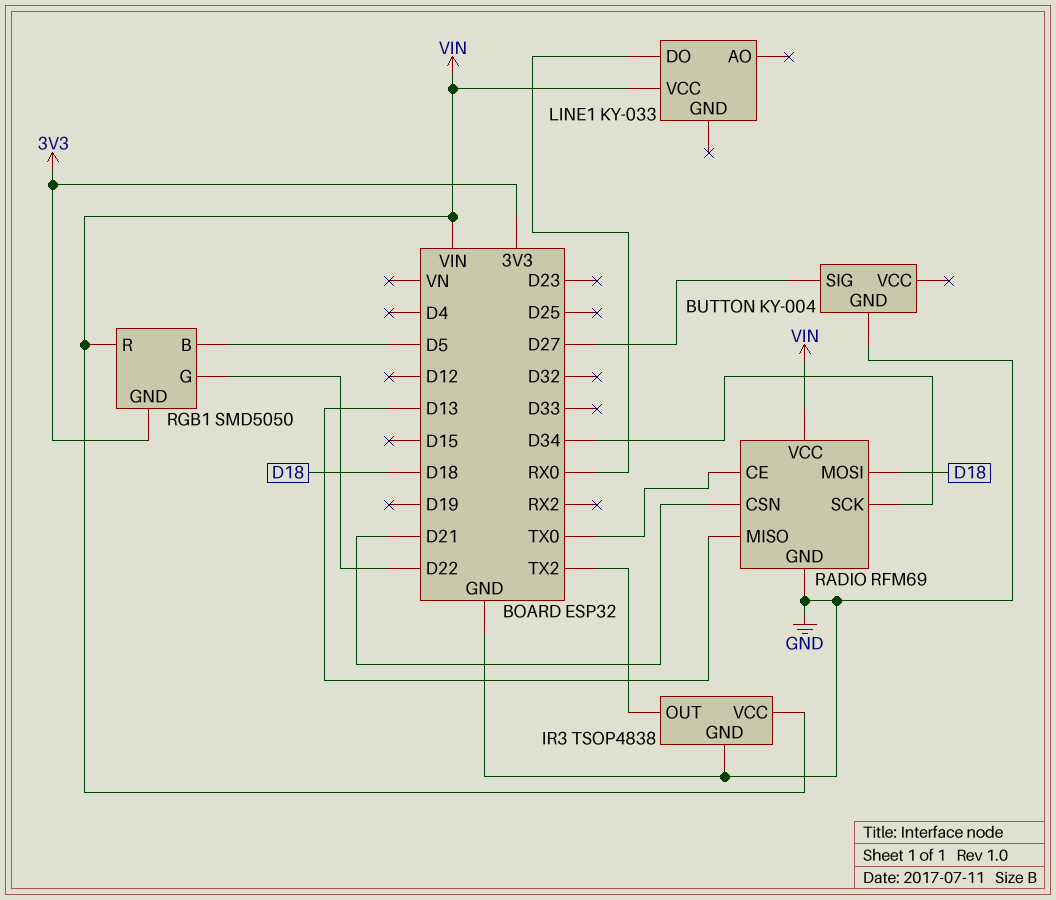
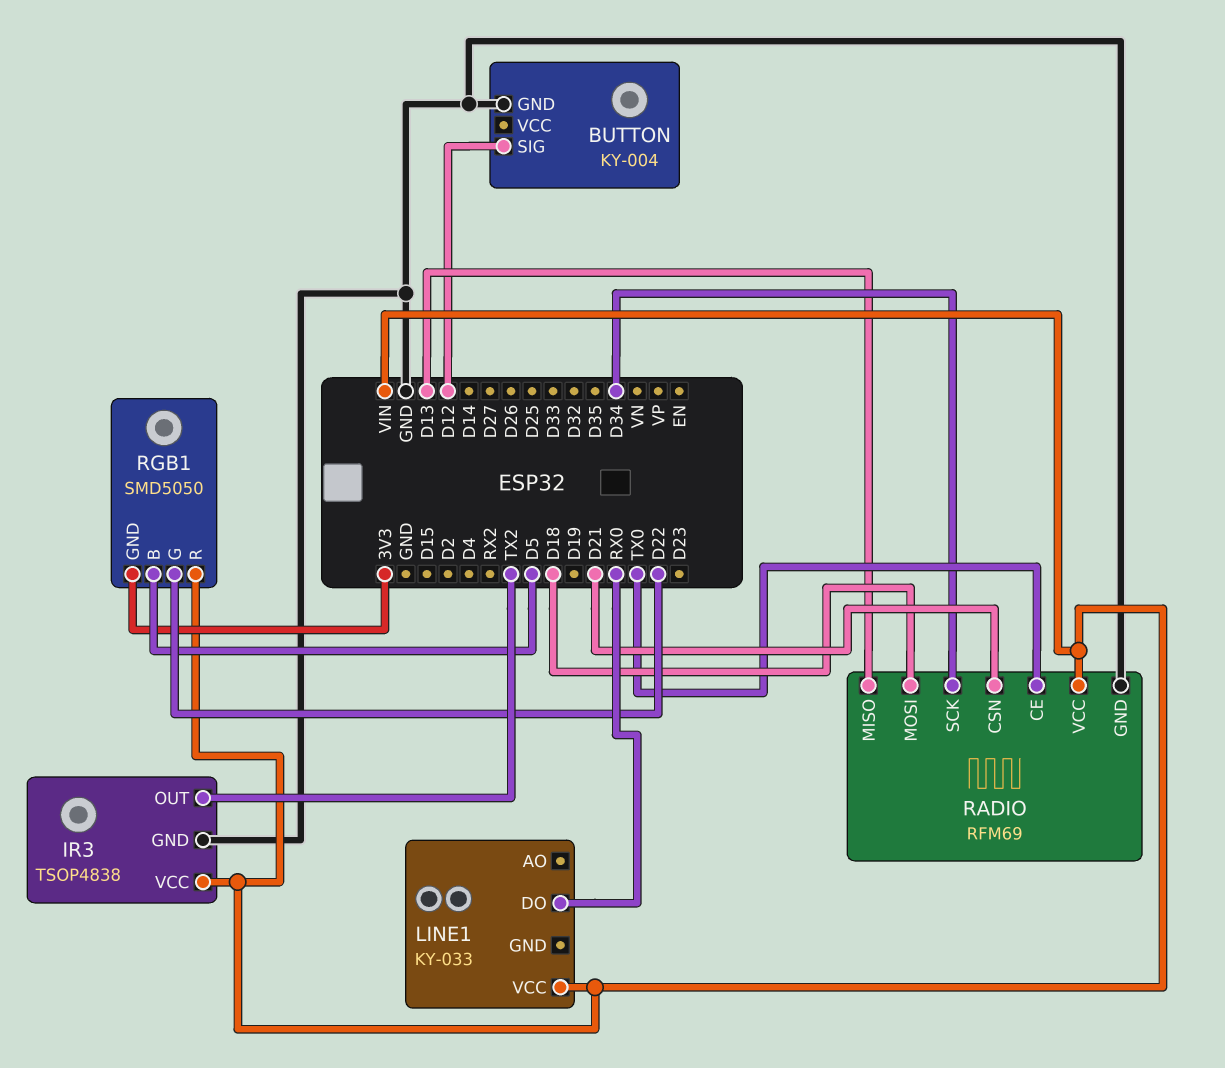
BUTTON pin SIG: D27 -> D12

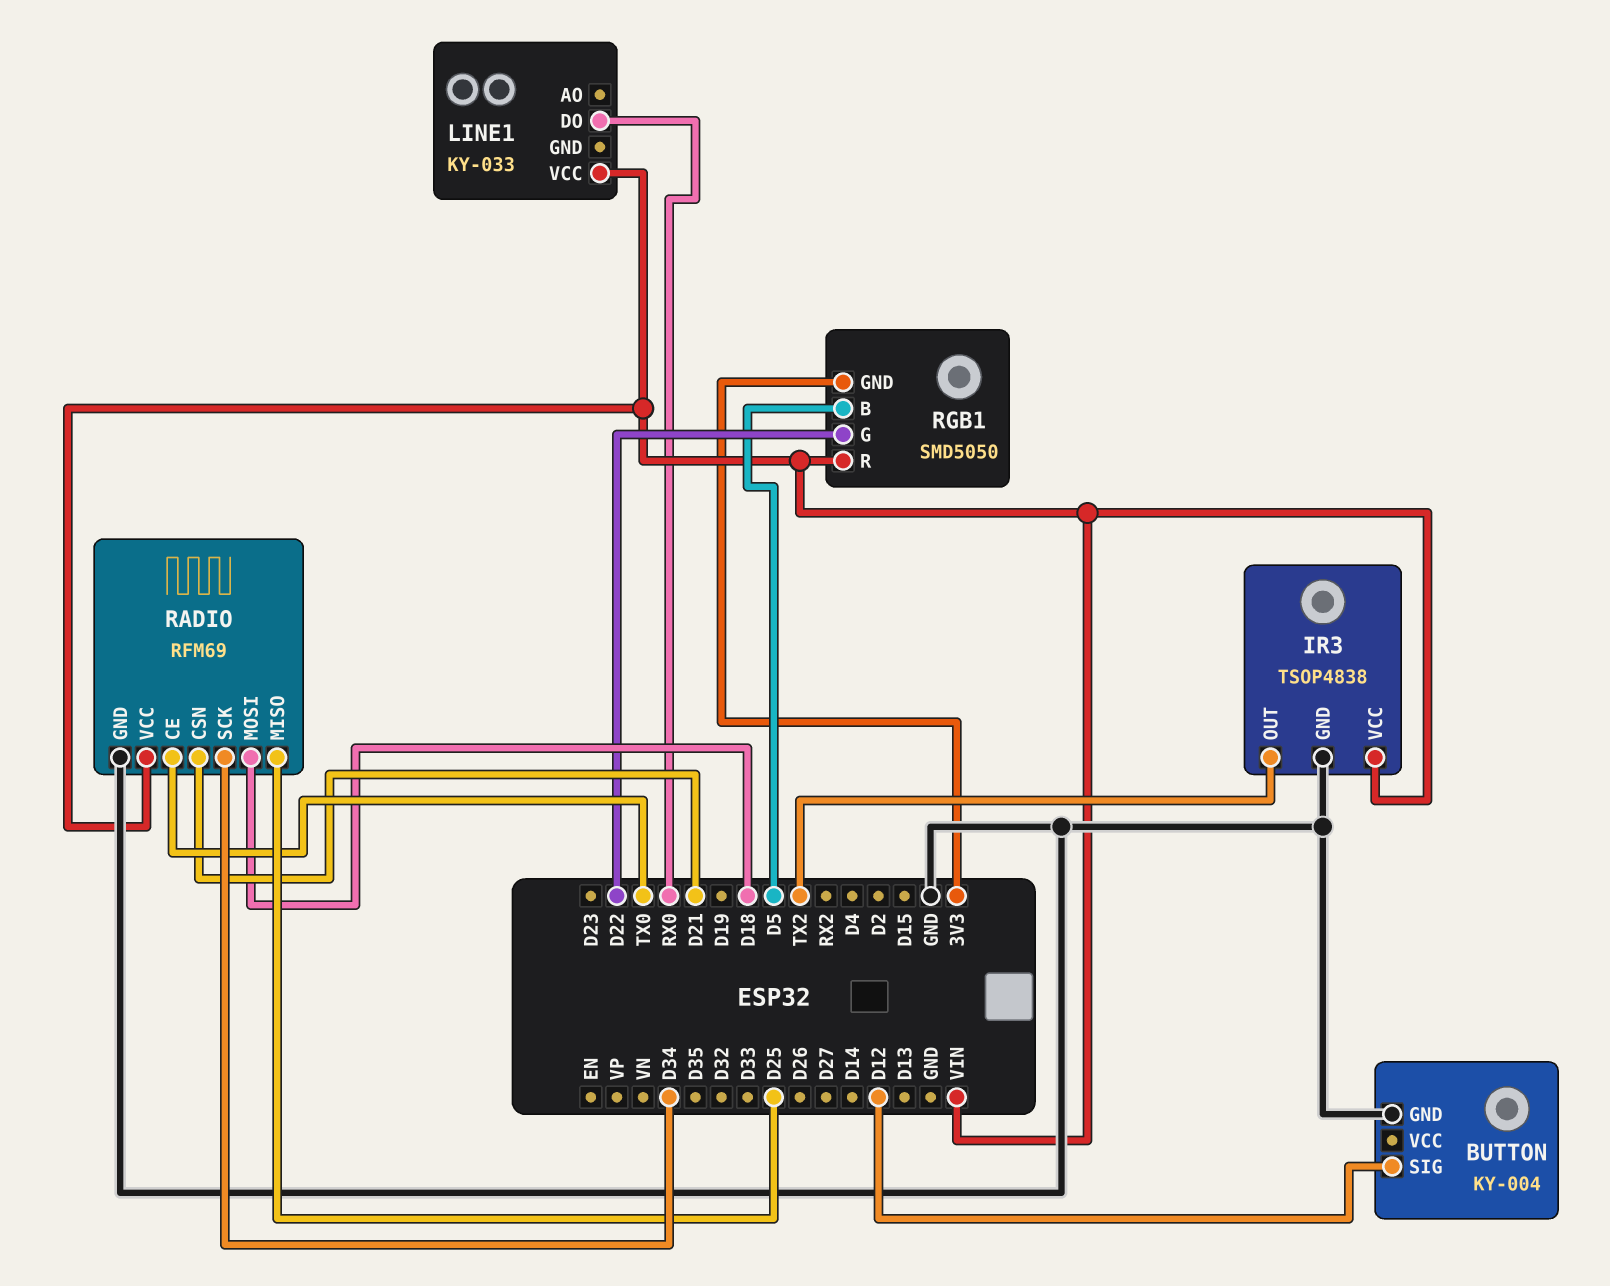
RADIO pin MISO: D13 -> D25

